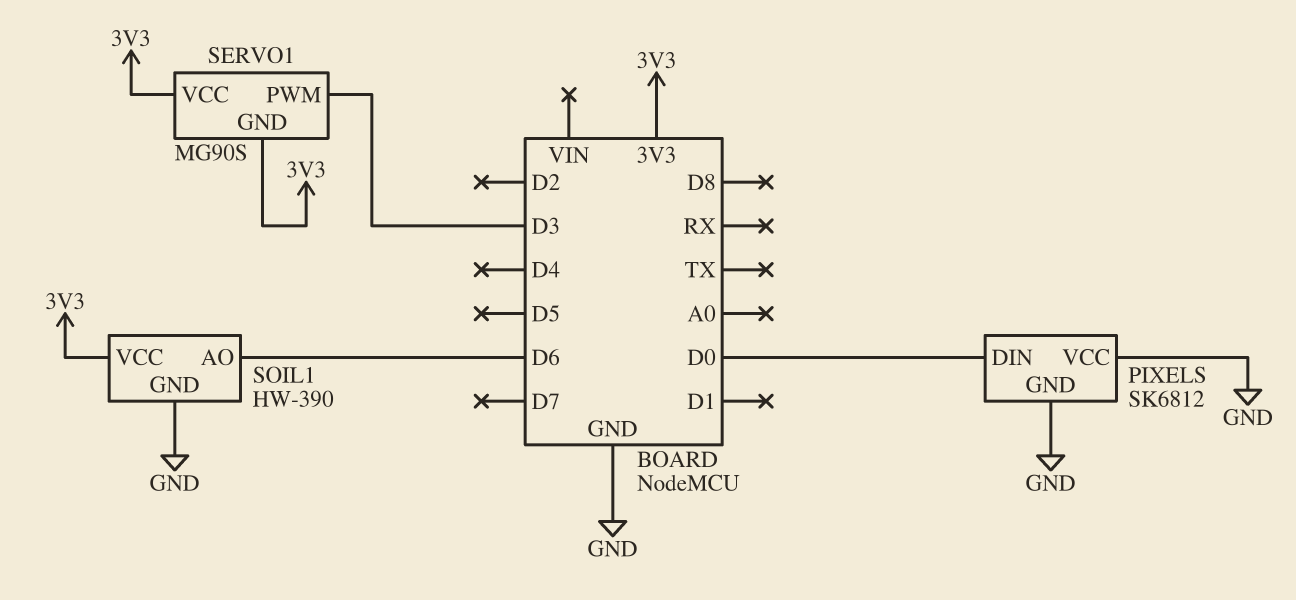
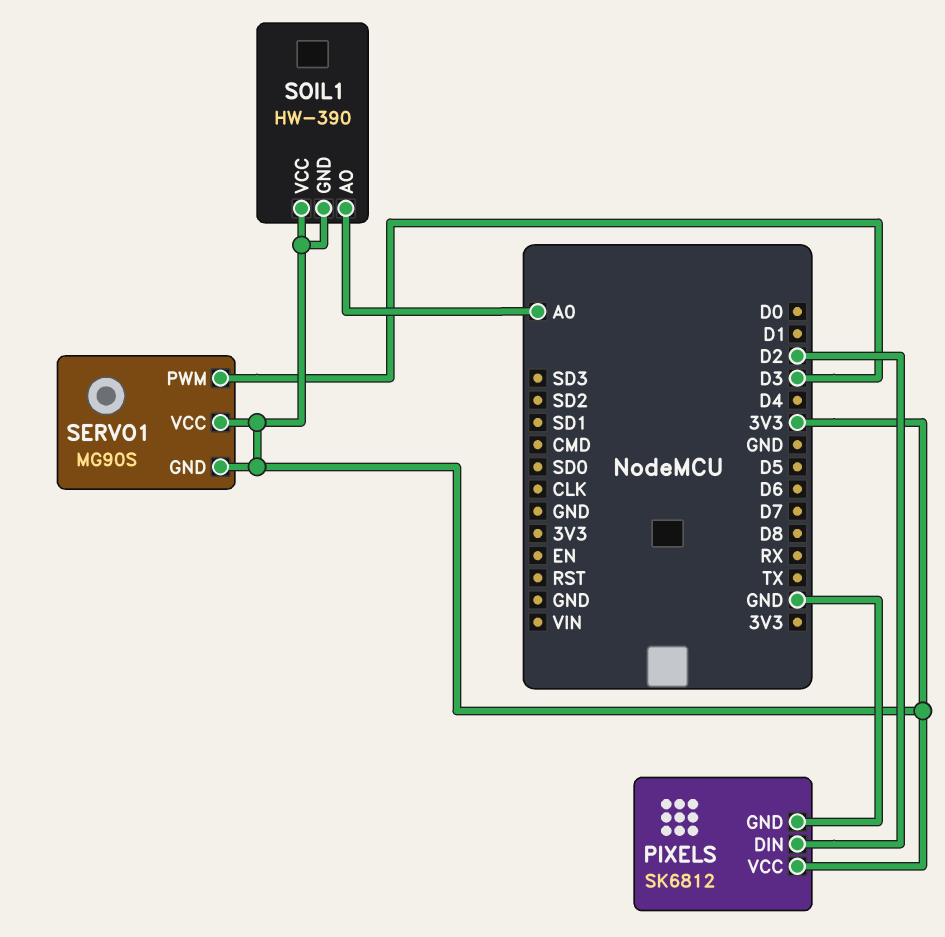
PIXELS pin DIN: D0 -> D2
PIXELS pin VCC: GND -> 3V3
SOIL1 pin AO: D6 -> A0
SOIL1 pin GND: GND -> 3V3

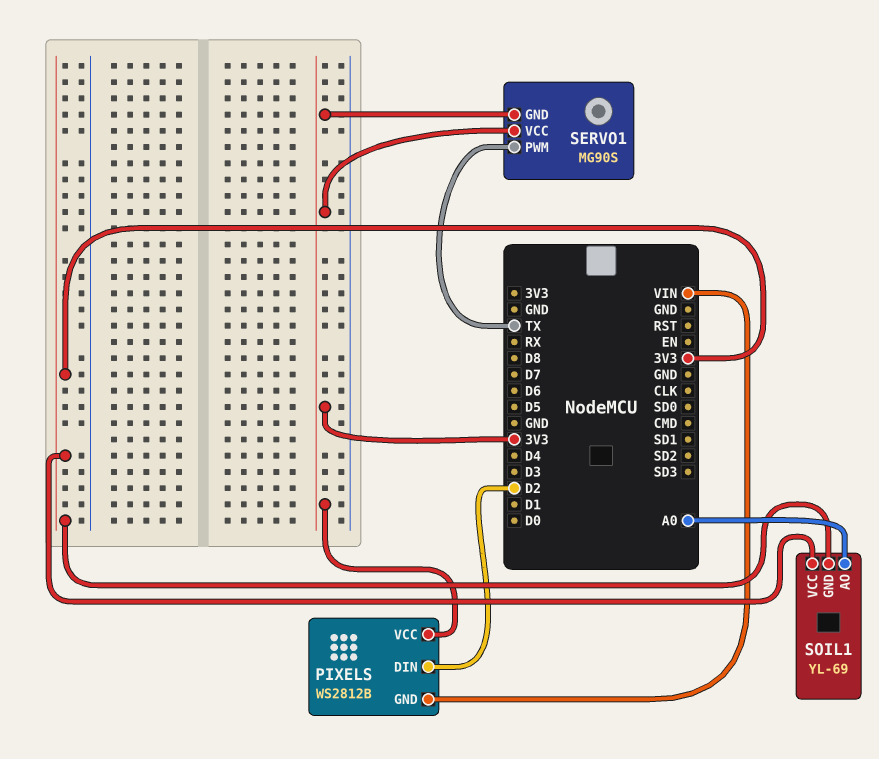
PIXELS: SK6812 -> WS2812B
PIXELS pin GND: GND -> VIN
SERVO1 pin PWM: D3 -> TX
SOIL1: HW-390 -> YL-69

